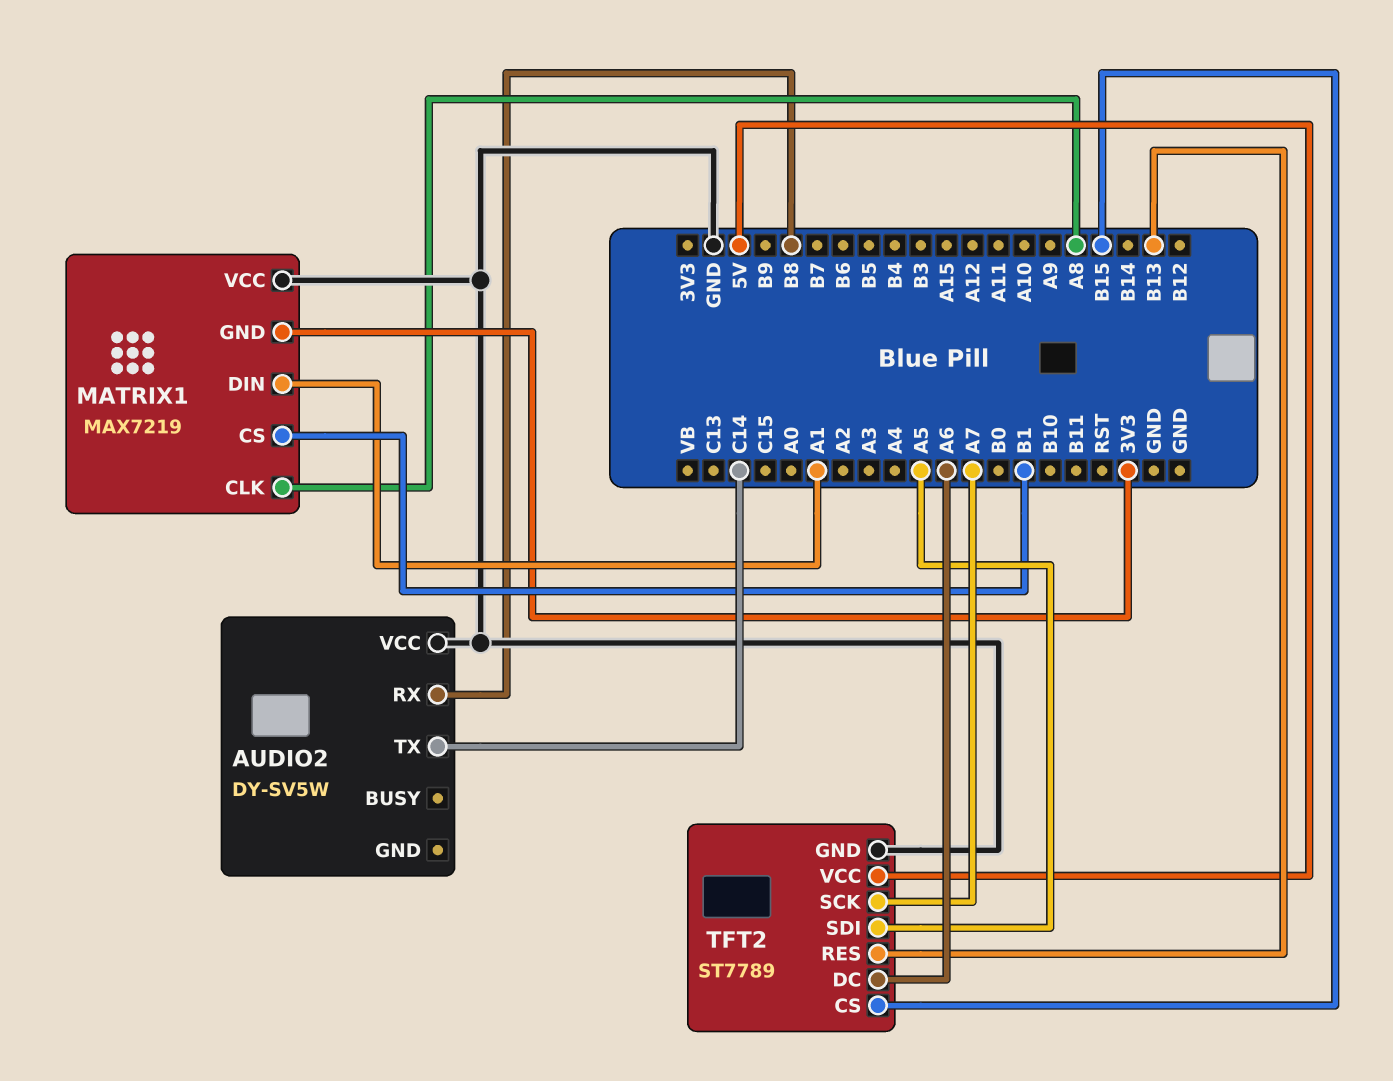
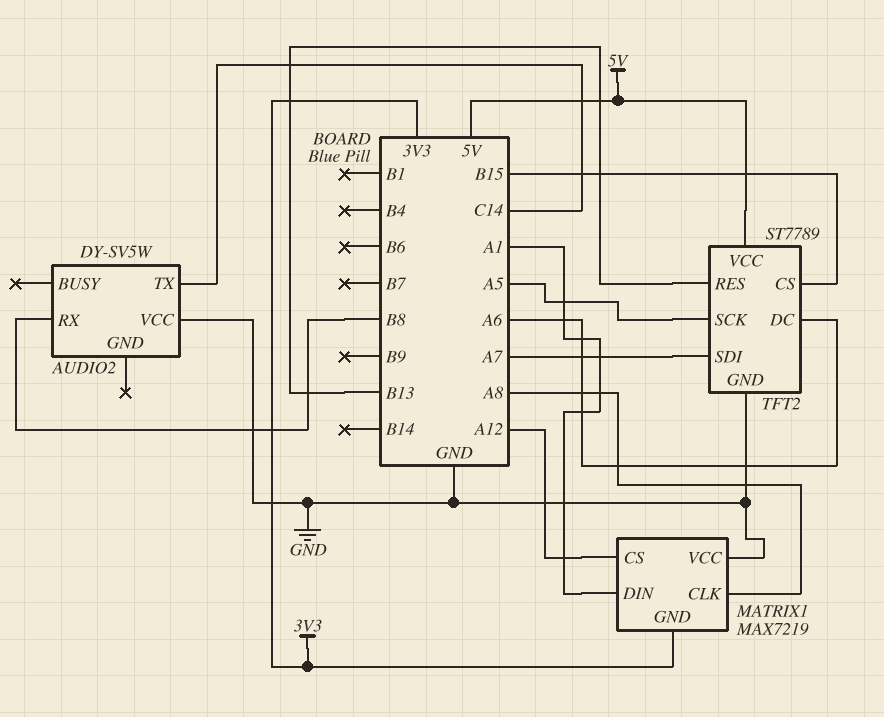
MATRIX1 pin CS: B1 -> A12
TFT2 pin SCK: A7 -> A5
TFT2 pin SDI: A5 -> A7

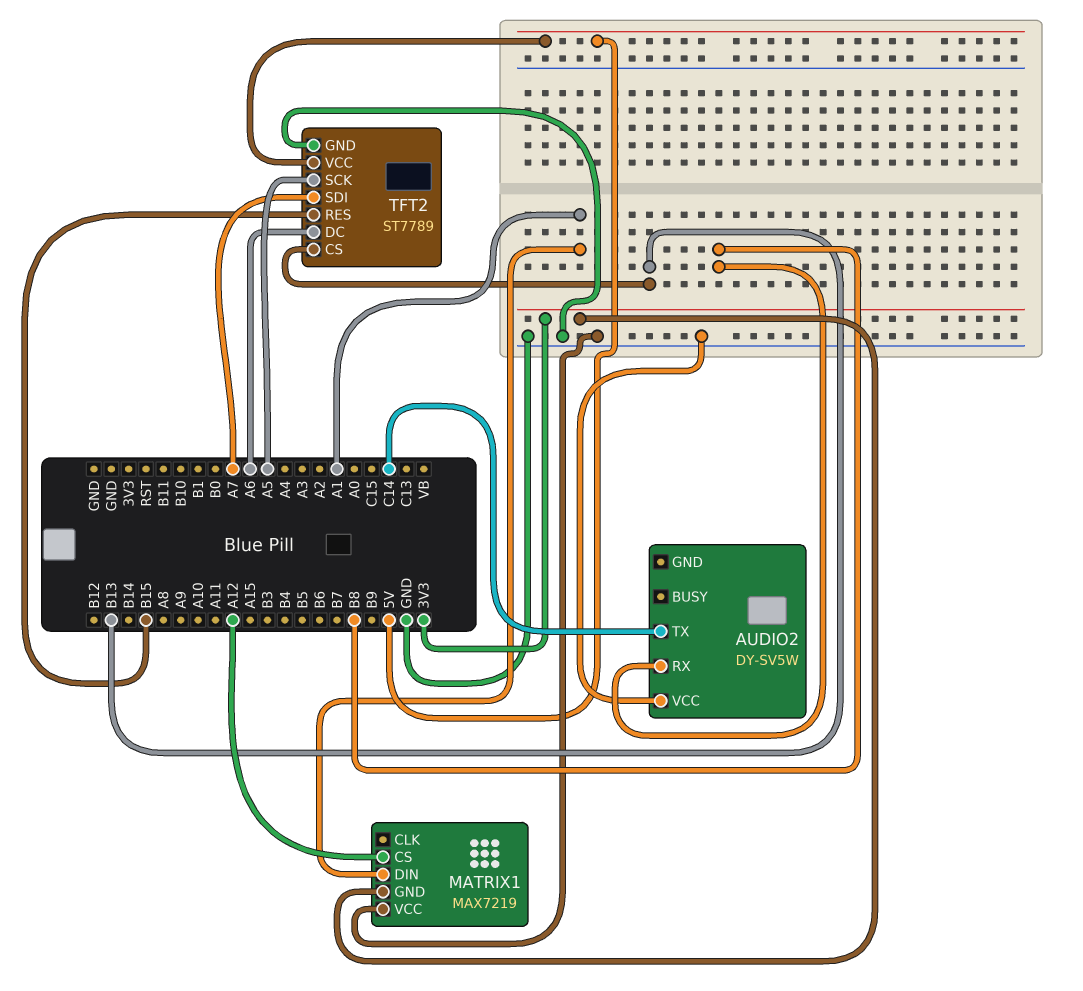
MATRIX1 pin CLK: A8 -> none
TFT2 pin CS: B15 -> B13
TFT2 pin RES: B13 -> B15

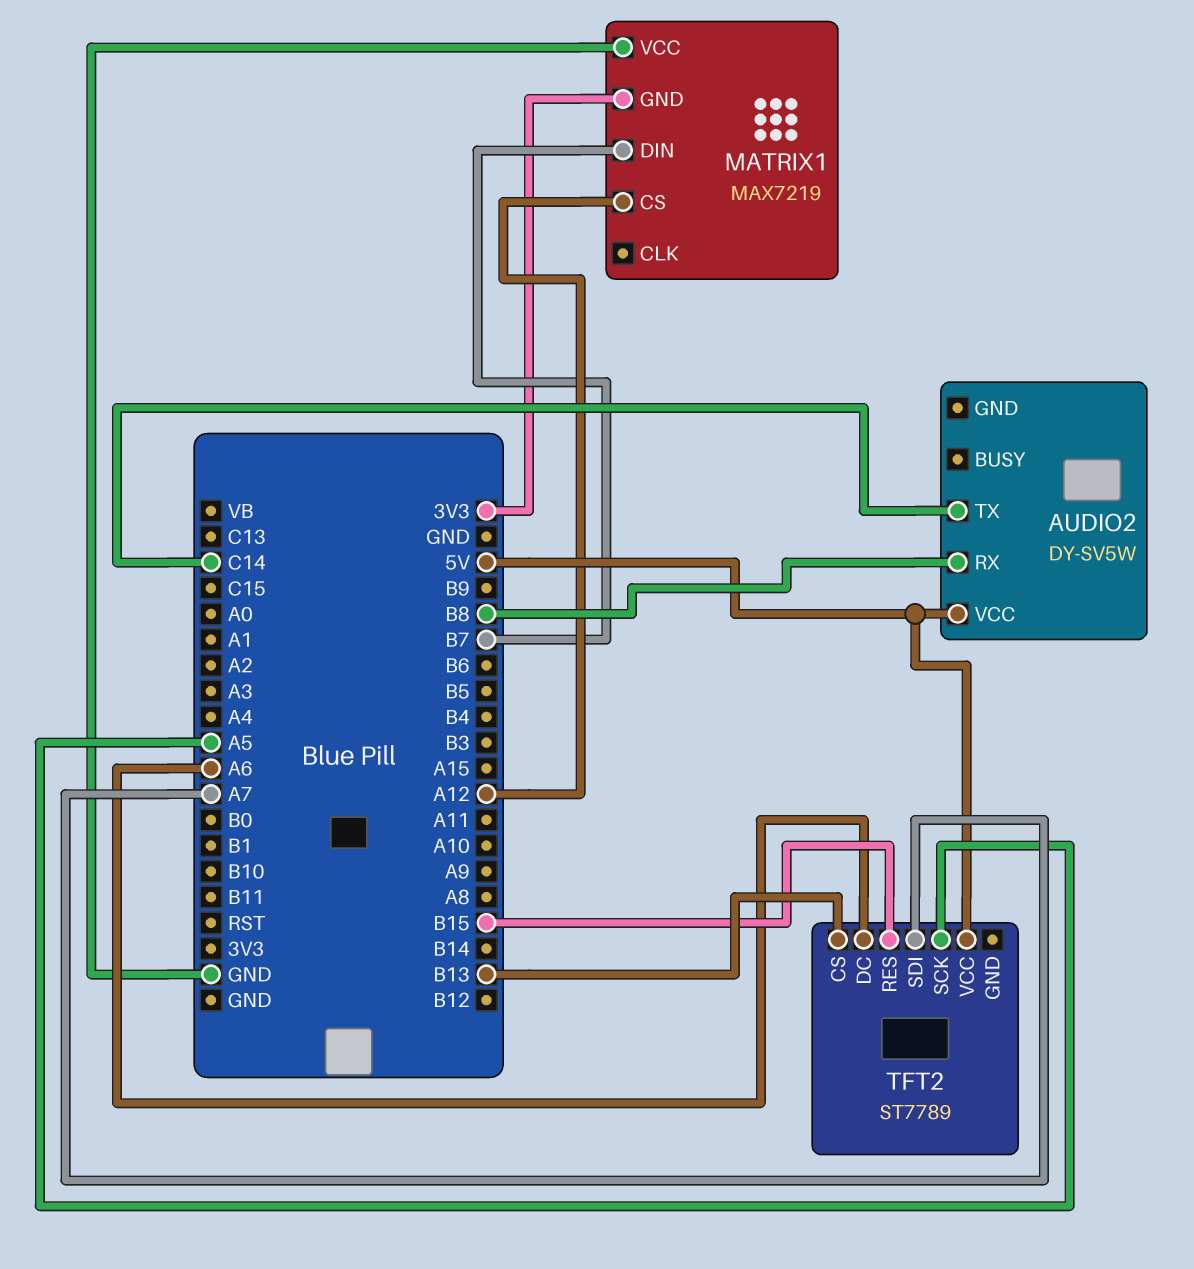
AUDIO2 pin VCC: GND -> 5V
MATRIX1 pin DIN: A1 -> B7
TFT2 pin GND: GND -> none

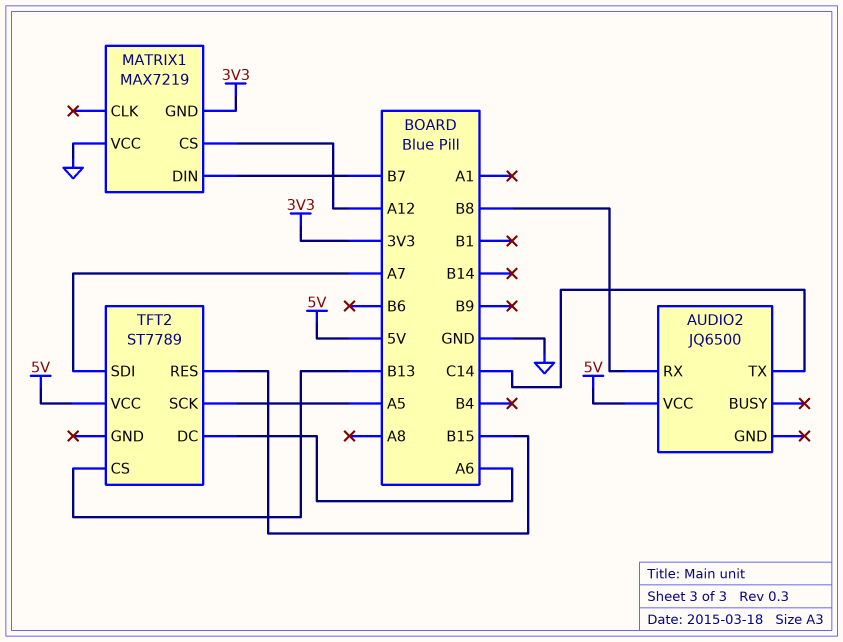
AUDIO2: DY-SV5W -> JQ6500

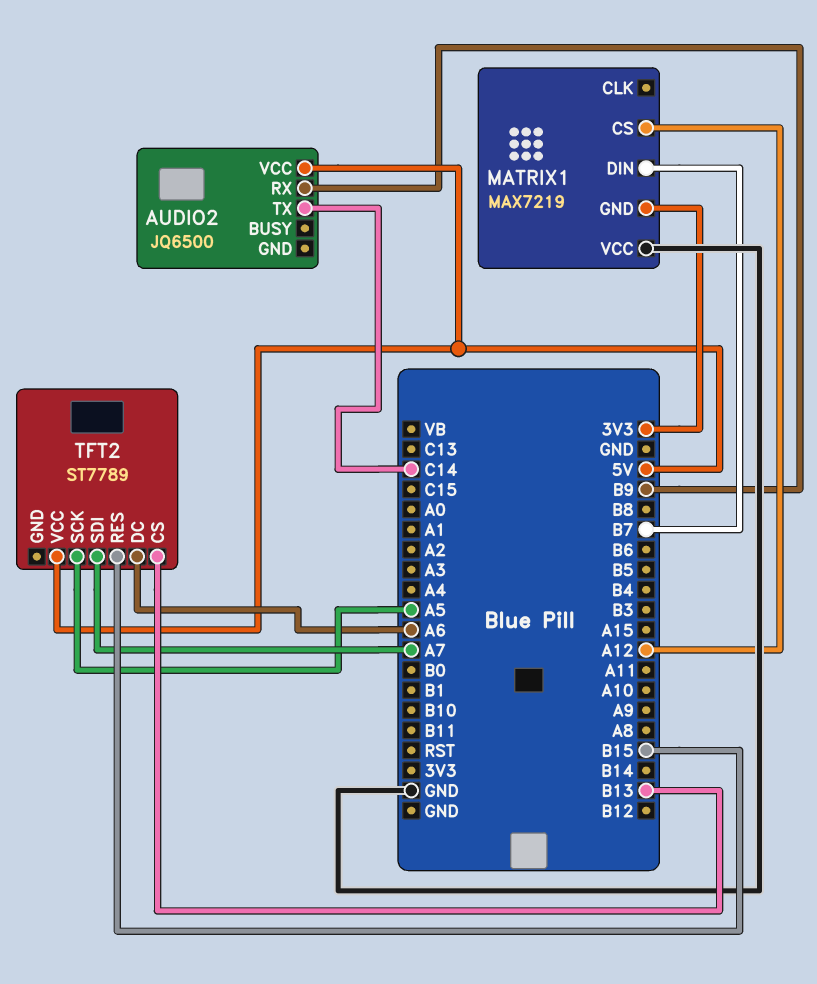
AUDIO2 pin RX: B8 -> B9

